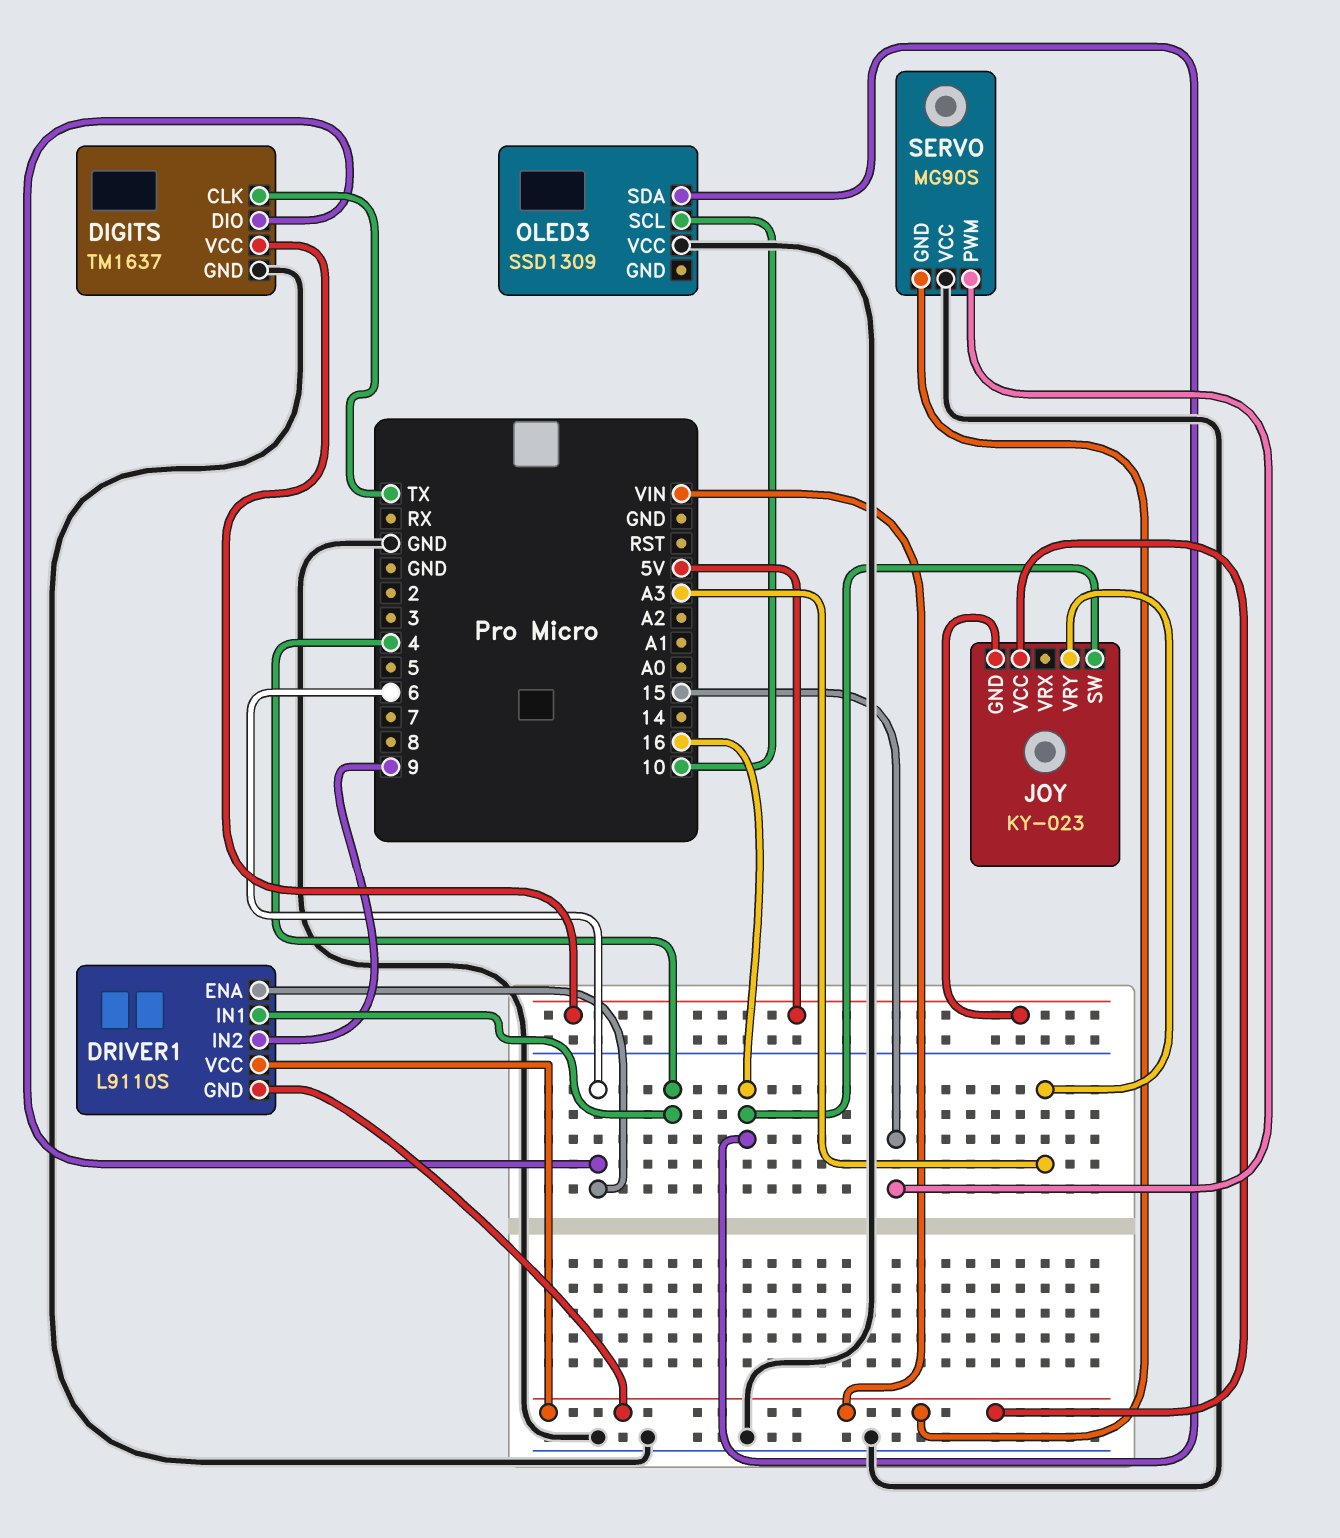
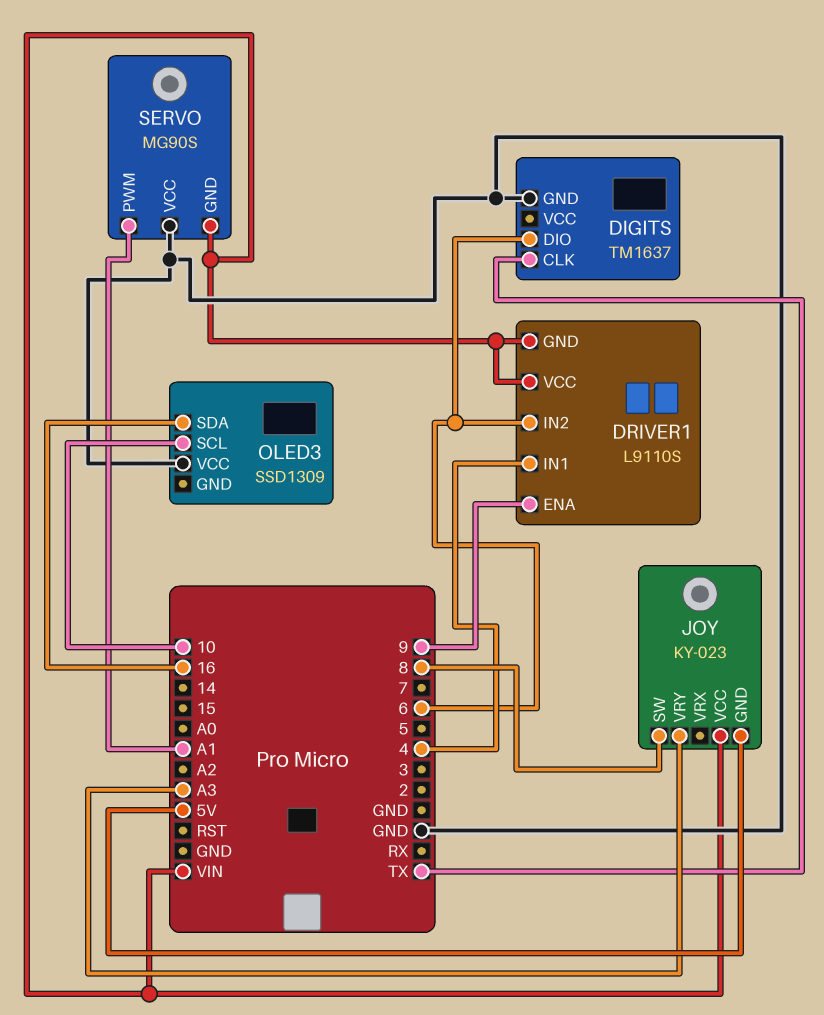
DIGITS pin VCC: 5V -> none
DRIVER1 pin ENA: 6 -> 9
DRIVER1 pin IN2: 9 -> 6
JOY pin SW: 16 -> 8
SERVO pin PWM: 15 -> A1

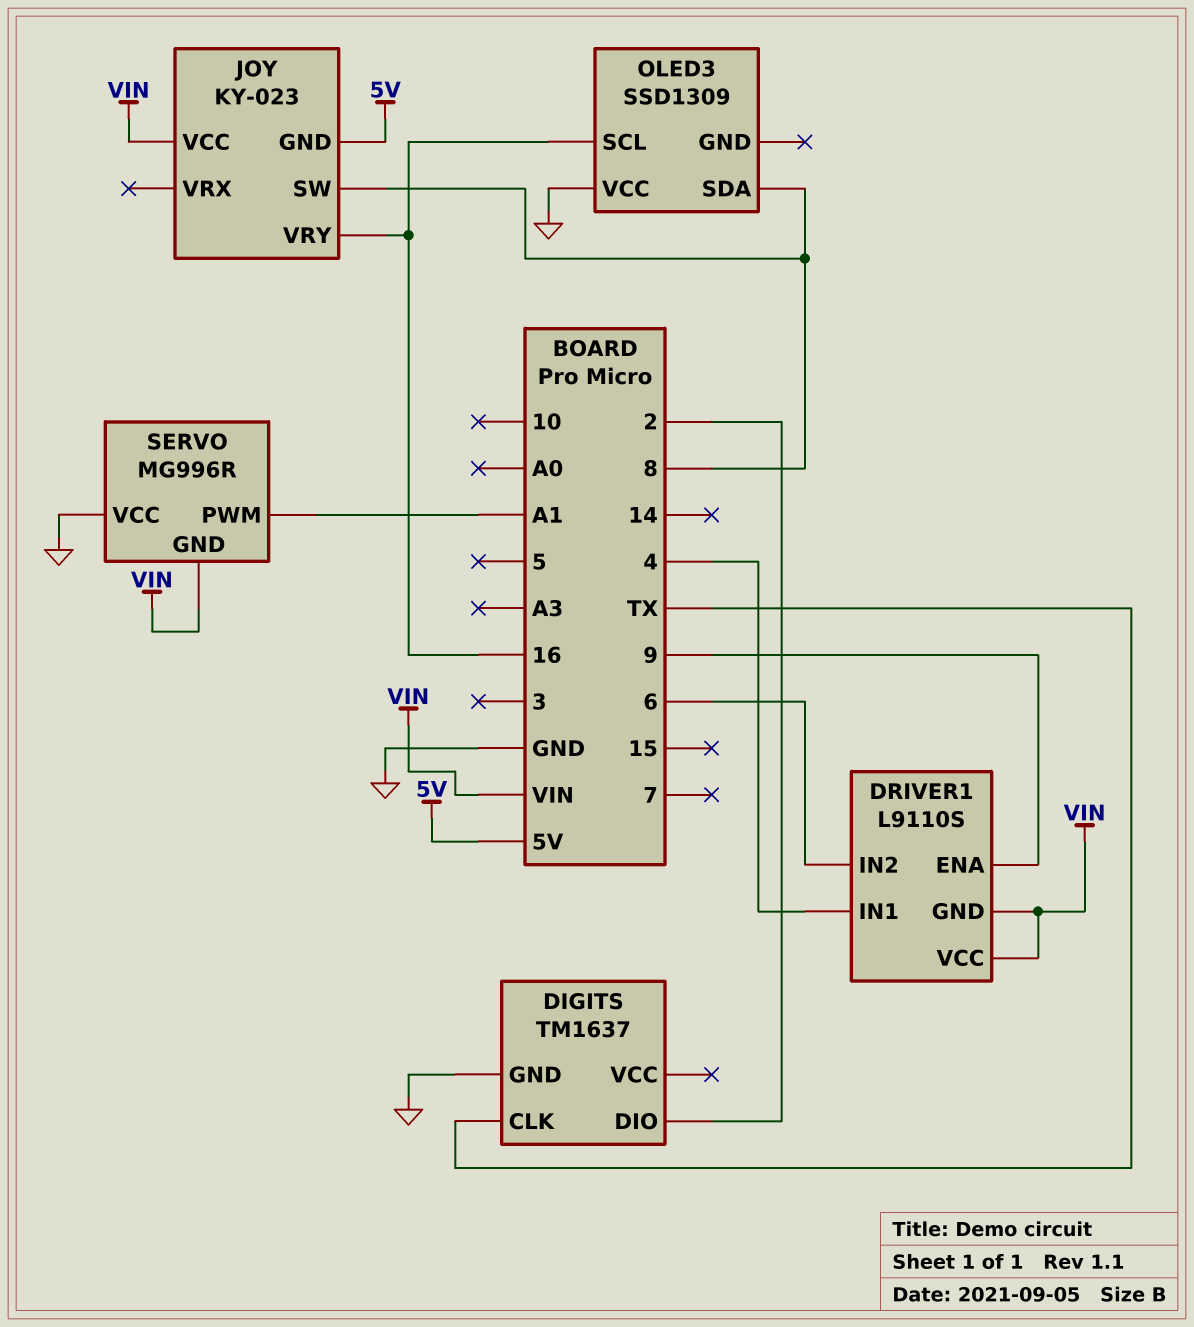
DIGITS pin DIO: 6 -> 2
JOY pin VRY: A3 -> 16
OLED3 pin SCL: 10 -> 16
OLED3 pin SDA: 16 -> 8
SERVO: MG90S -> MG996R

